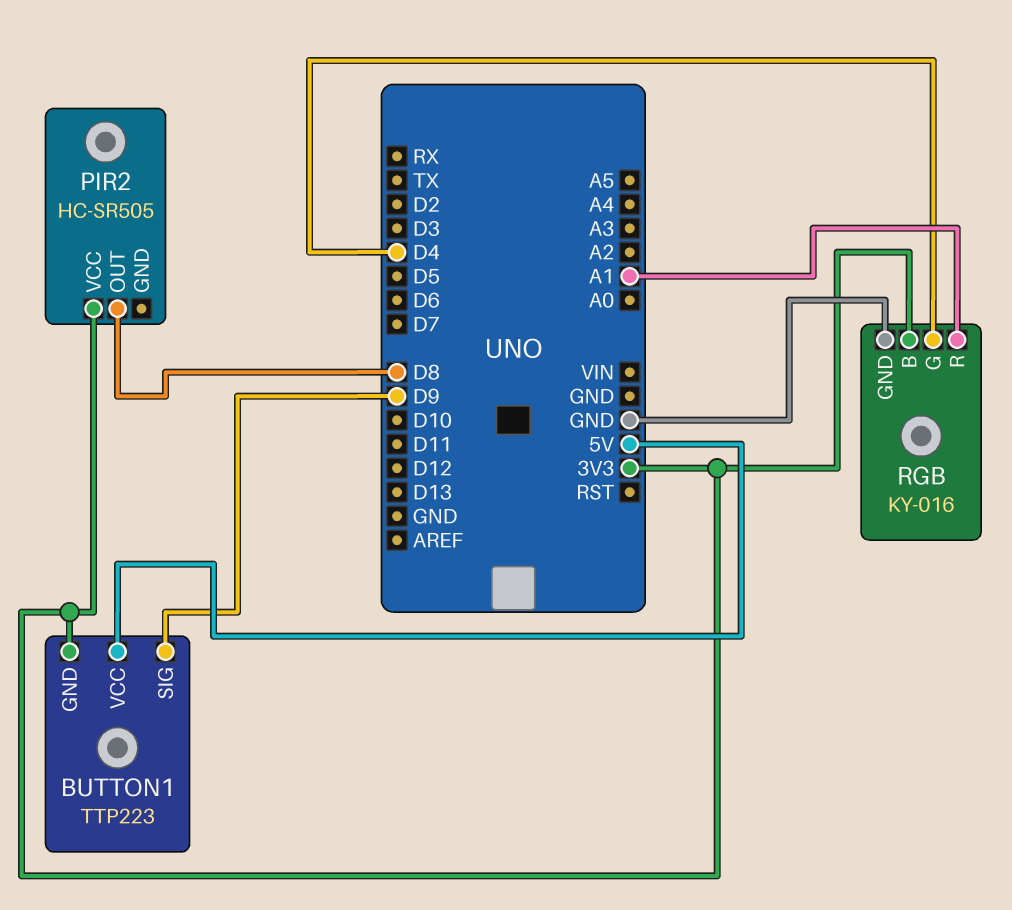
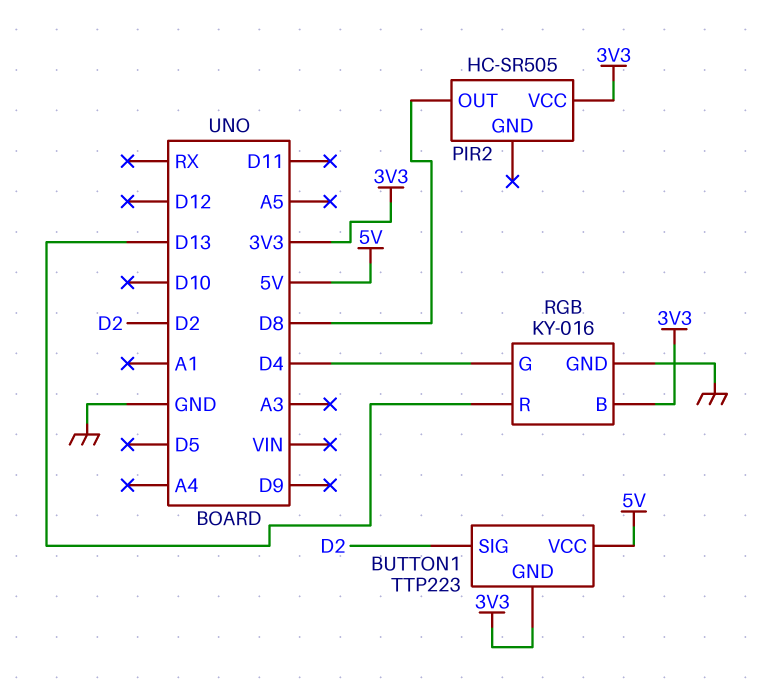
BUTTON1 pin SIG: D9 -> D2
RGB pin R: A1 -> D13

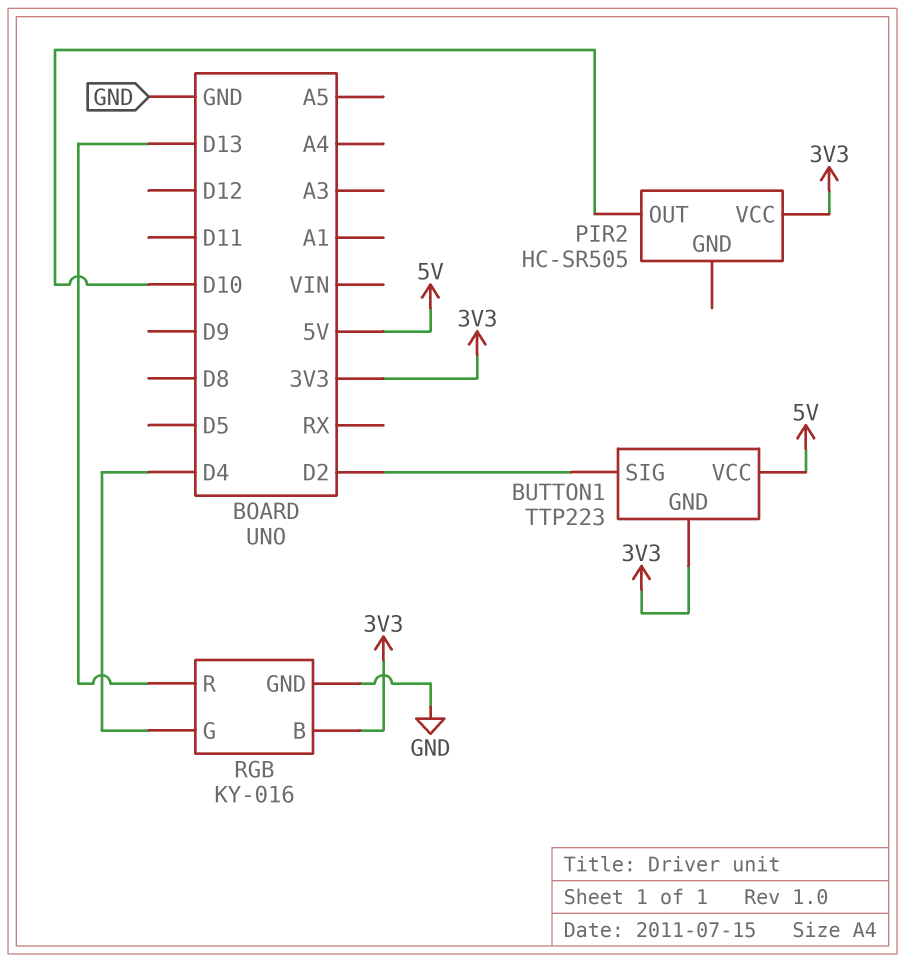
PIR2 pin OUT: D8 -> D10

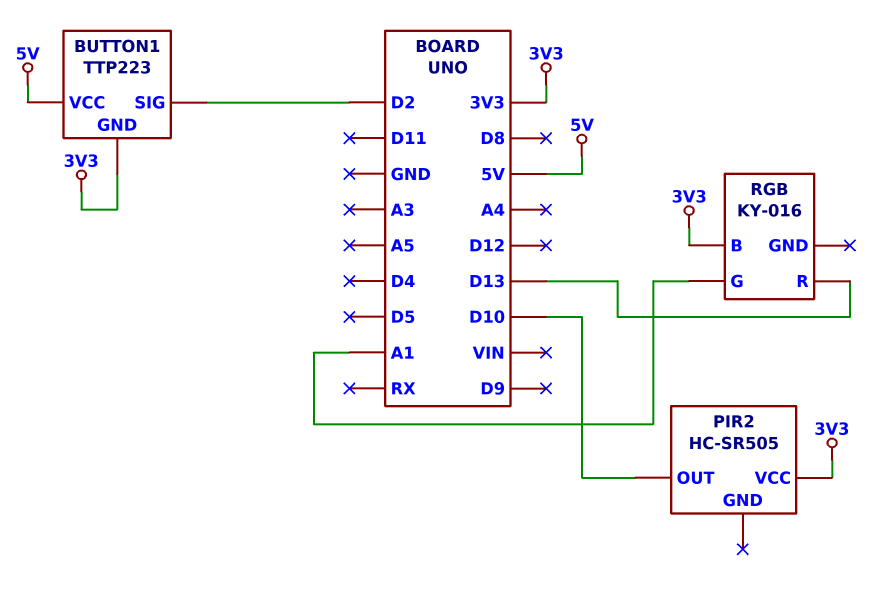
RGB pin G: D4 -> A1
RGB pin GND: GND -> none

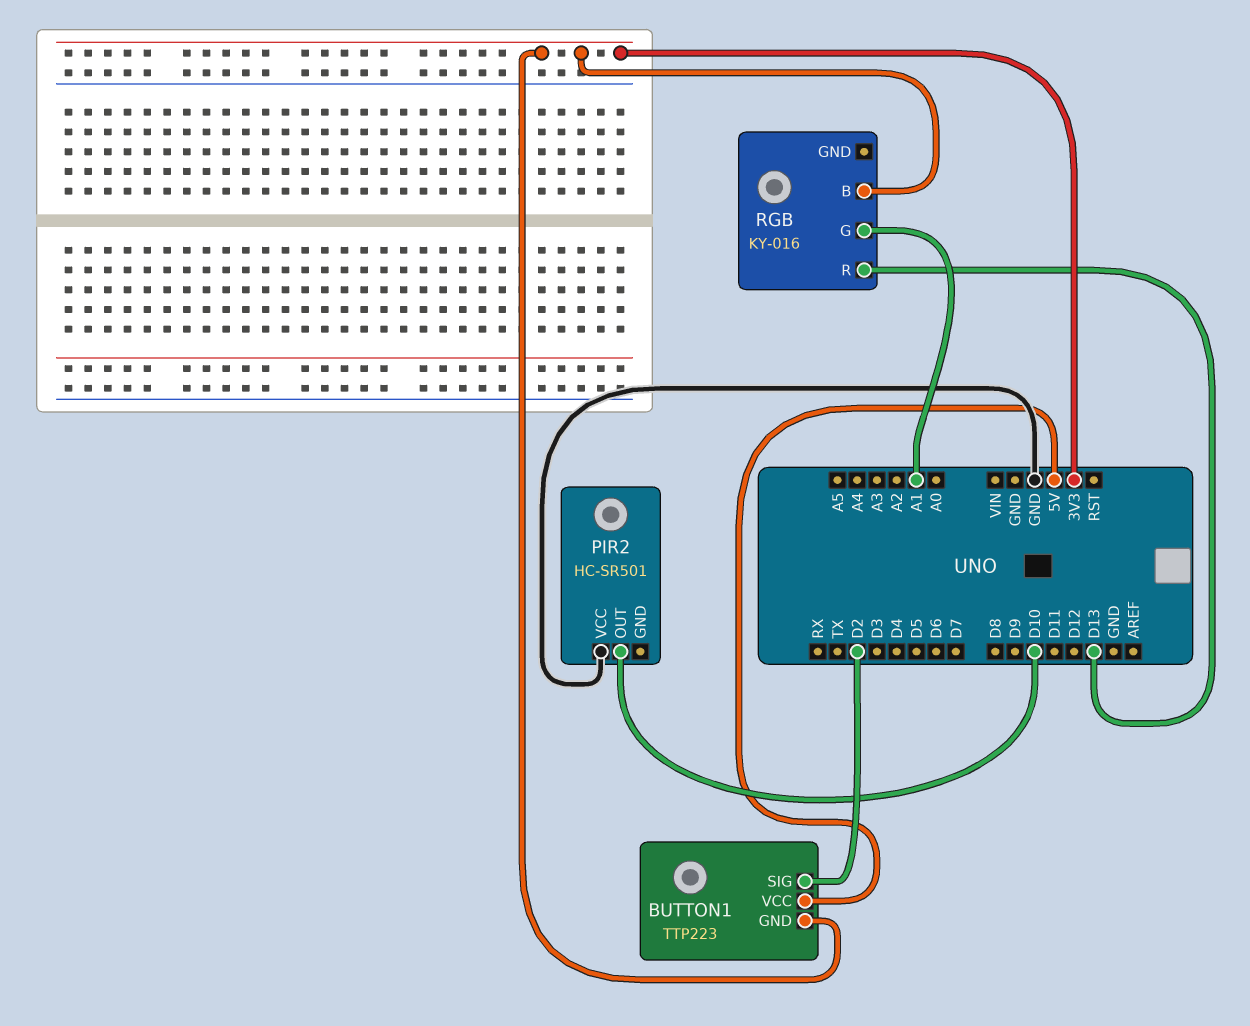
PIR2: HC-SR505 -> HC-SR501
PIR2 pin VCC: 3V3 -> GND

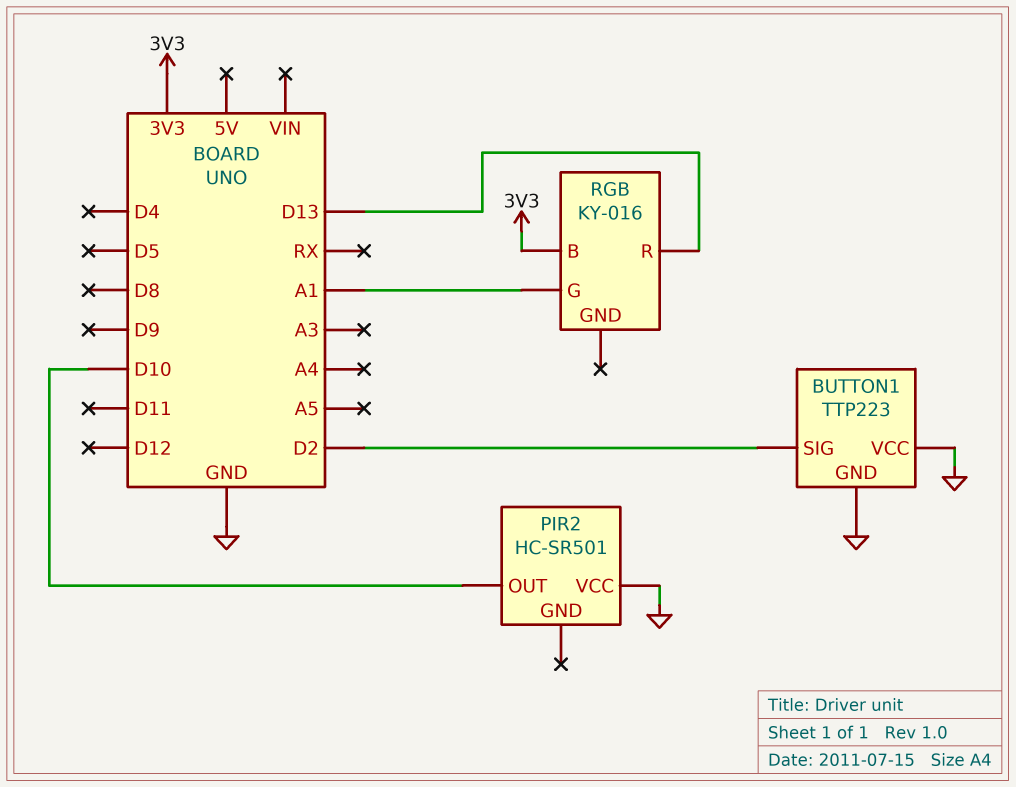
BUTTON1 pin GND: 3V3 -> GND
BUTTON1 pin VCC: 5V -> GND

